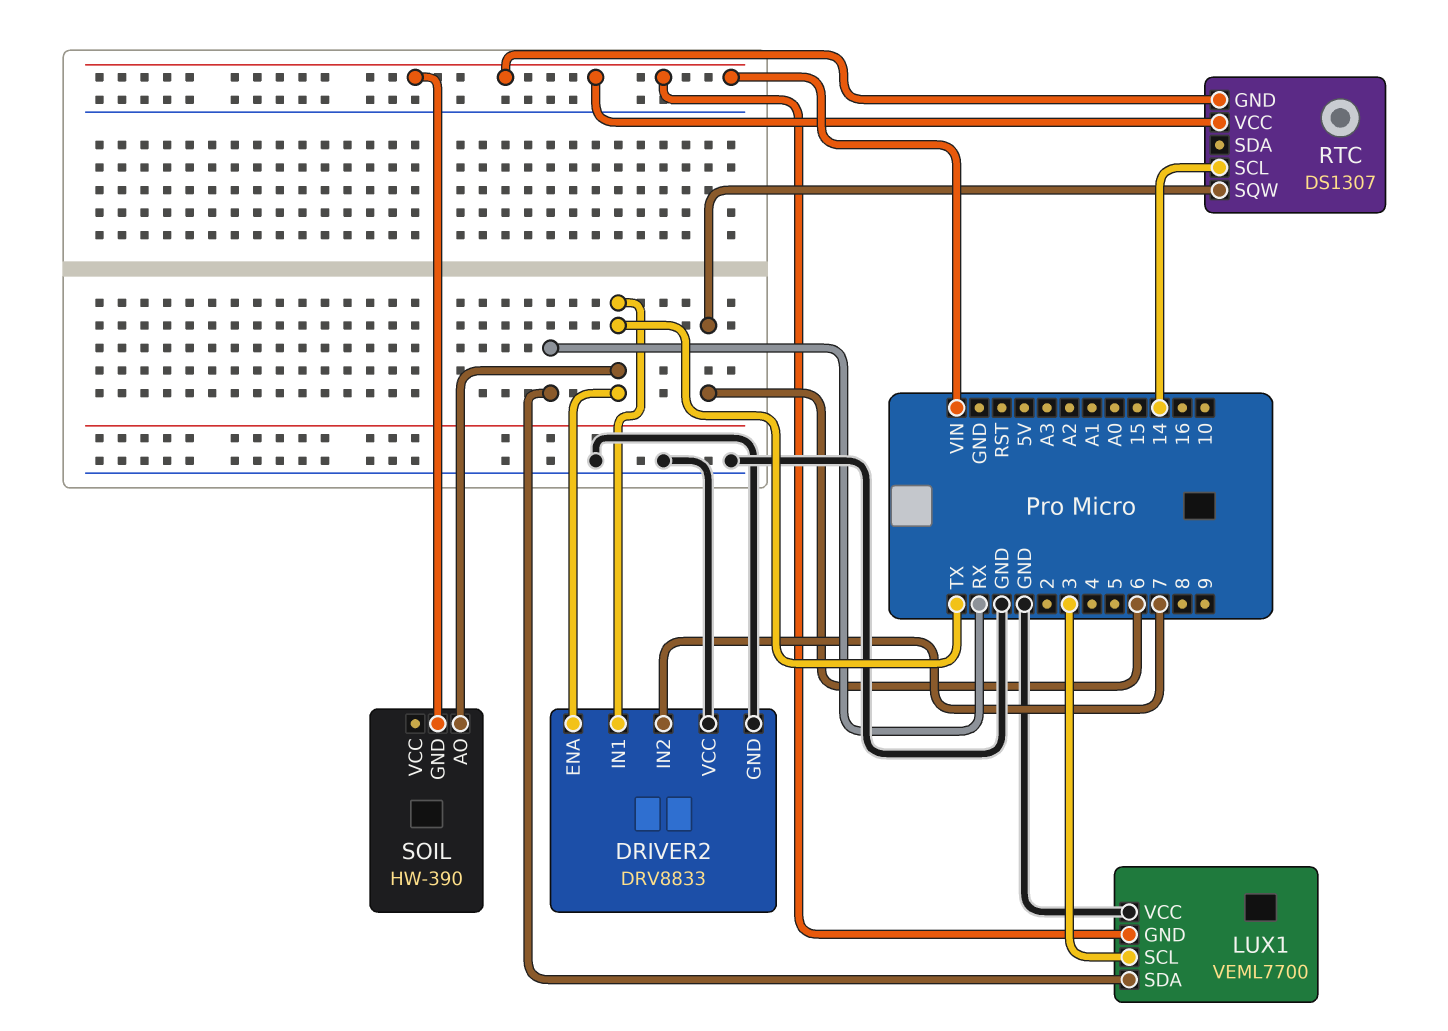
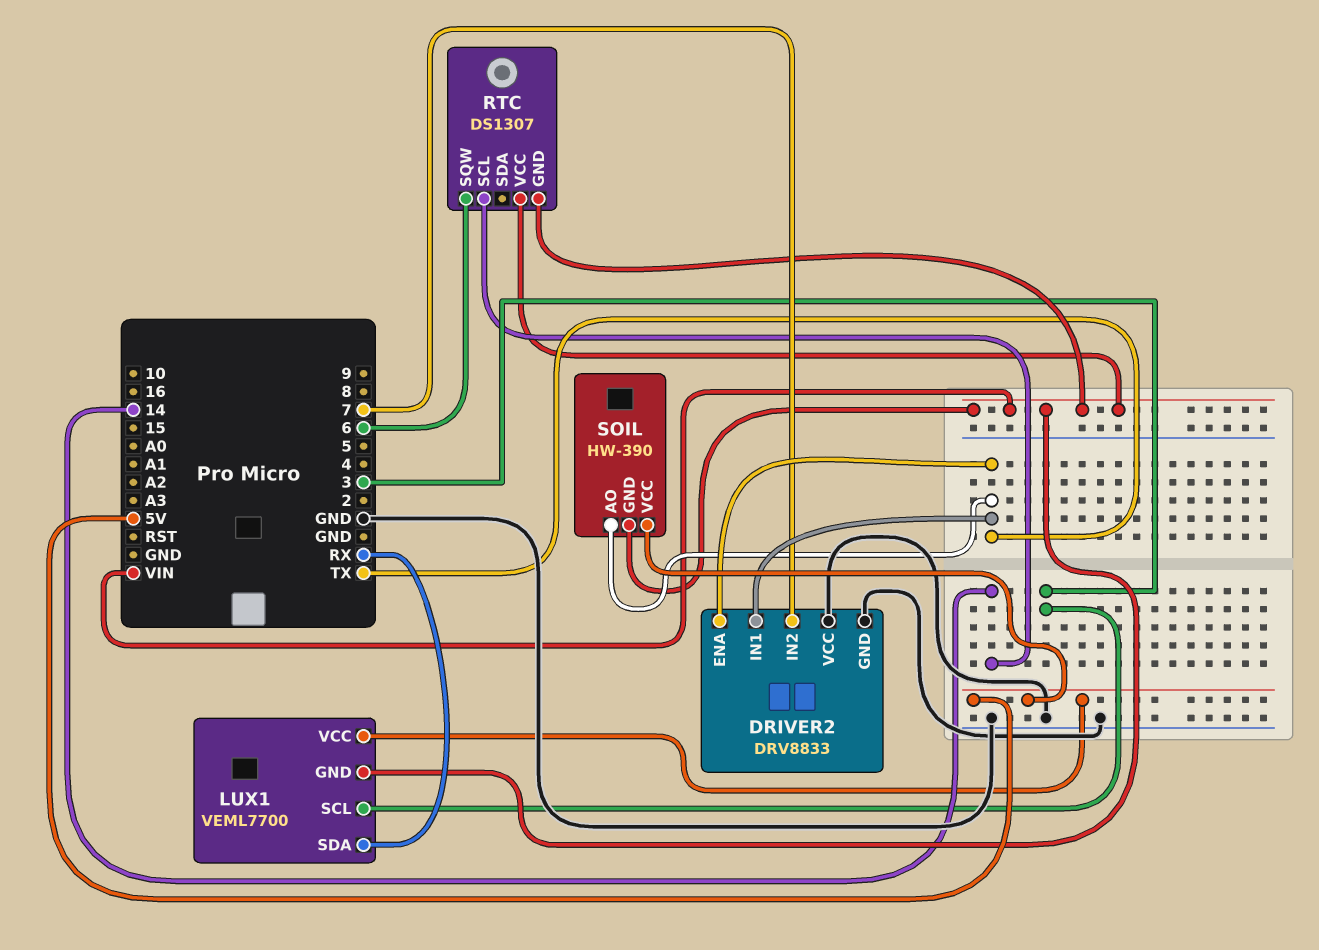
LUX1 pin VCC: GND -> 5V
SOIL pin VCC: none -> 5V

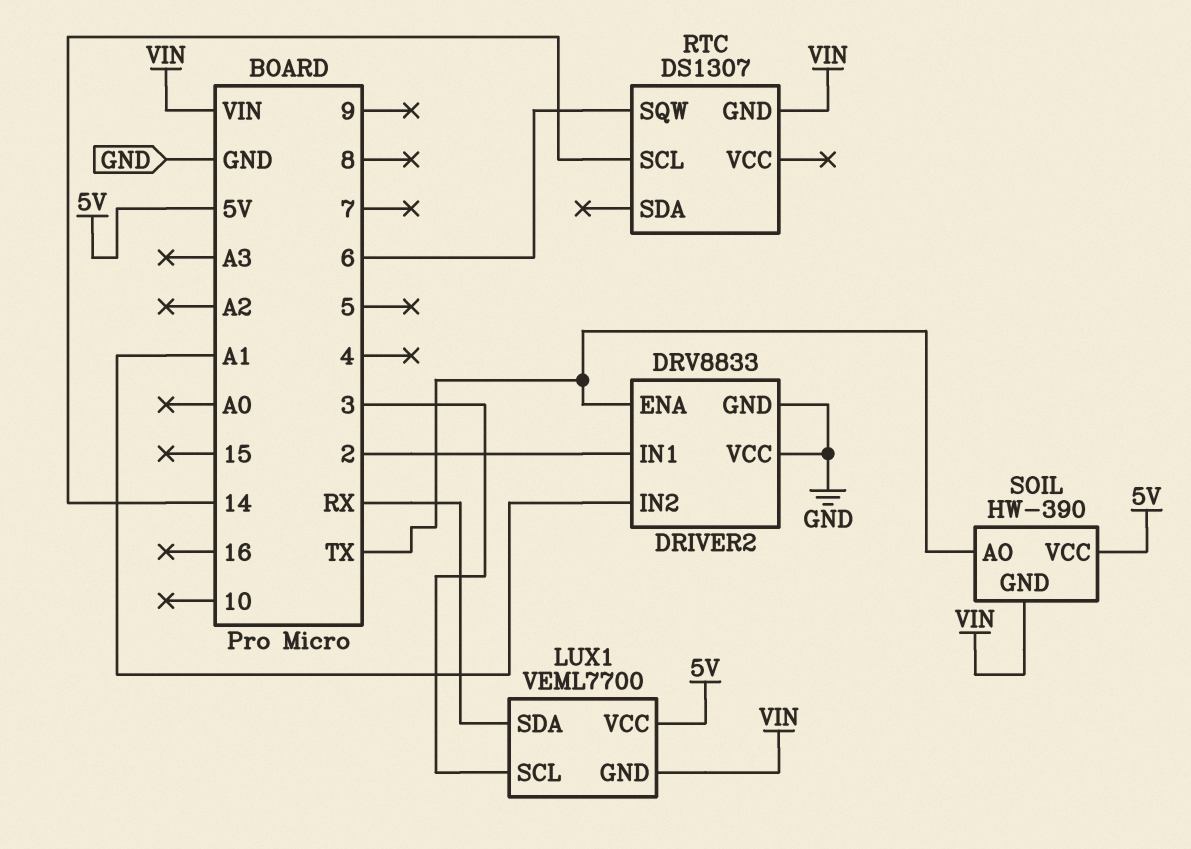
DRIVER2 pin IN1: TX -> 2
DRIVER2 pin IN2: 7 -> A1
RTC pin VCC: VIN -> none

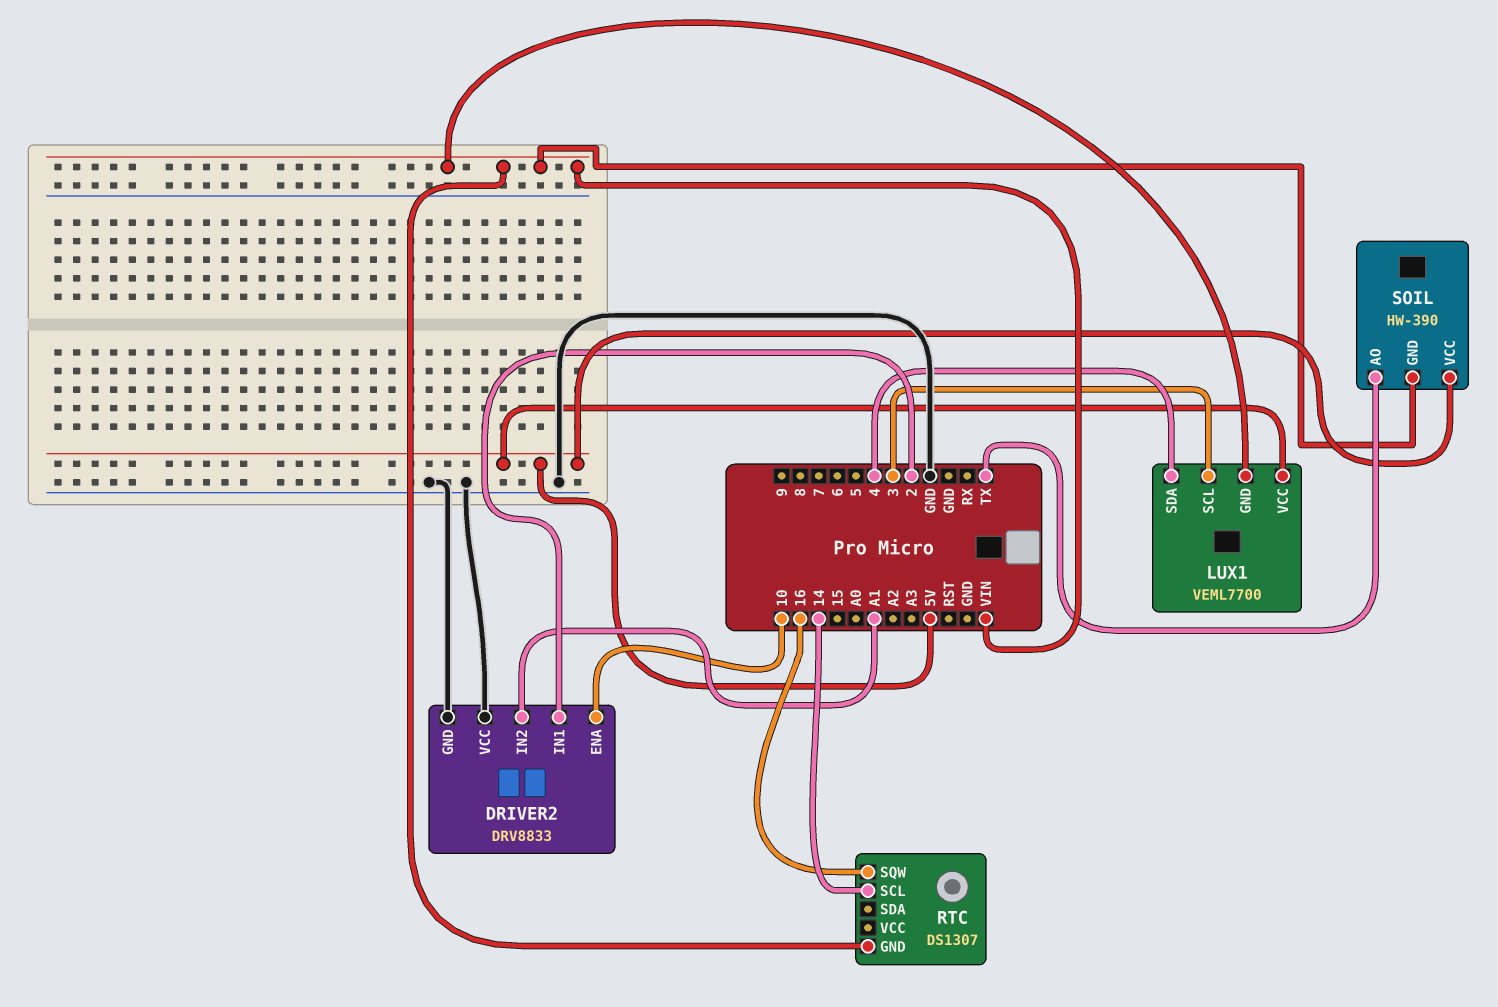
DRIVER2 pin ENA: TX -> 10
LUX1 pin SDA: RX -> 4
RTC pin SQW: 6 -> 16

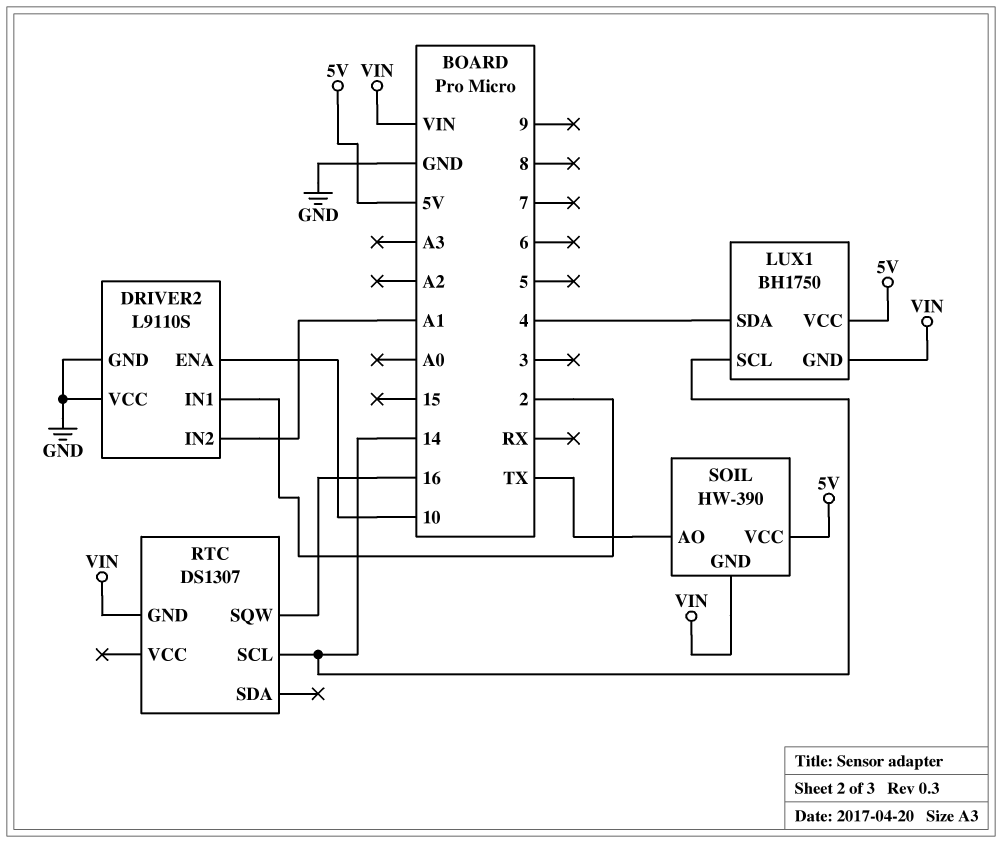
DRIVER2: DRV8833 -> L9110S
LUX1: VEML7700 -> BH1750
LUX1 pin SCL: 3 -> 14

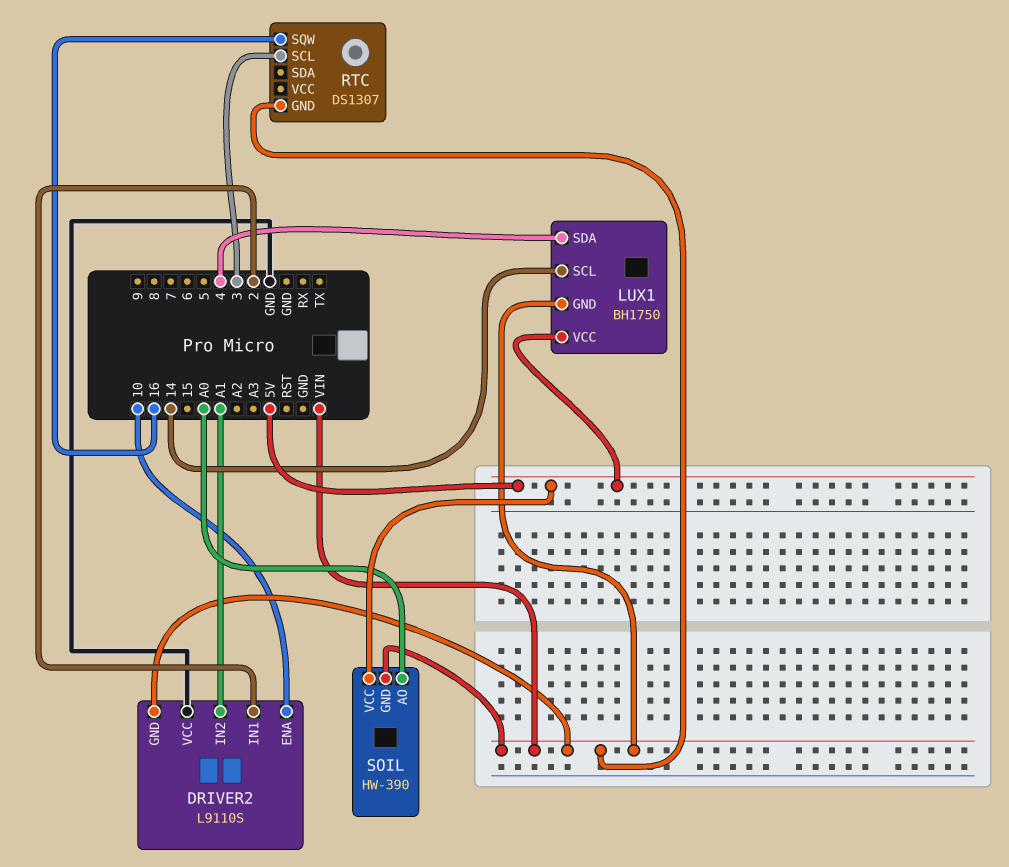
DRIVER2 pin GND: GND -> VIN
RTC pin SCL: 14 -> 3
SOIL pin AO: TX -> A0

